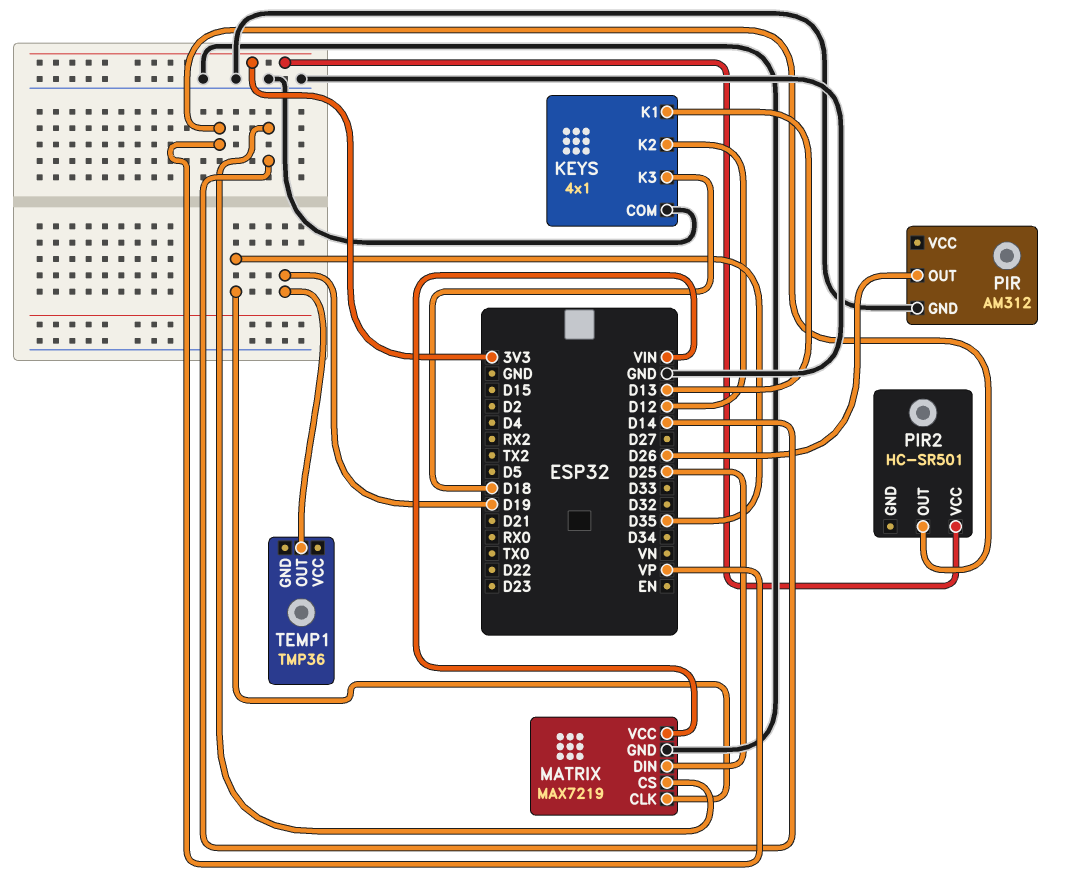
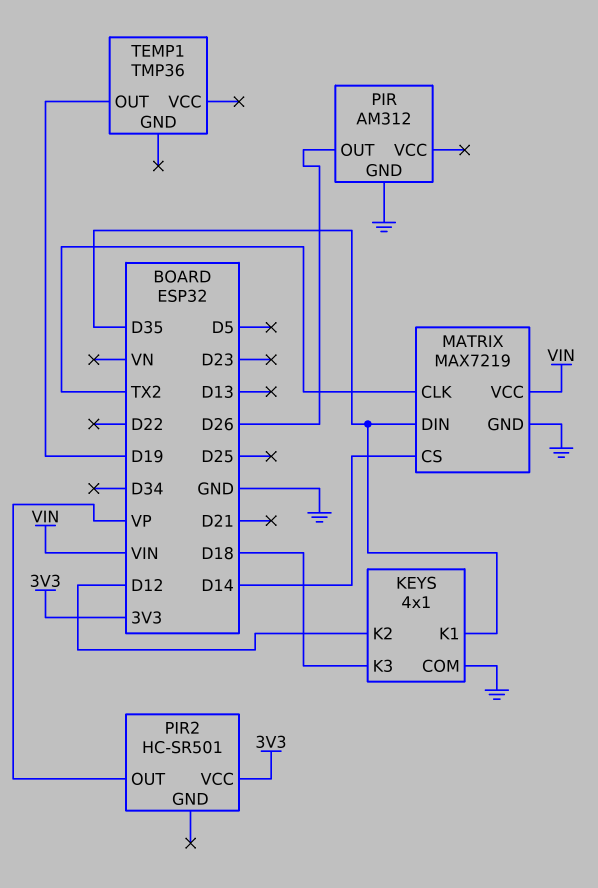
KEYS pin K1: D13 -> D35
MATRIX pin CLK: D35 -> TX2
MATRIX pin DIN: D25 -> D35

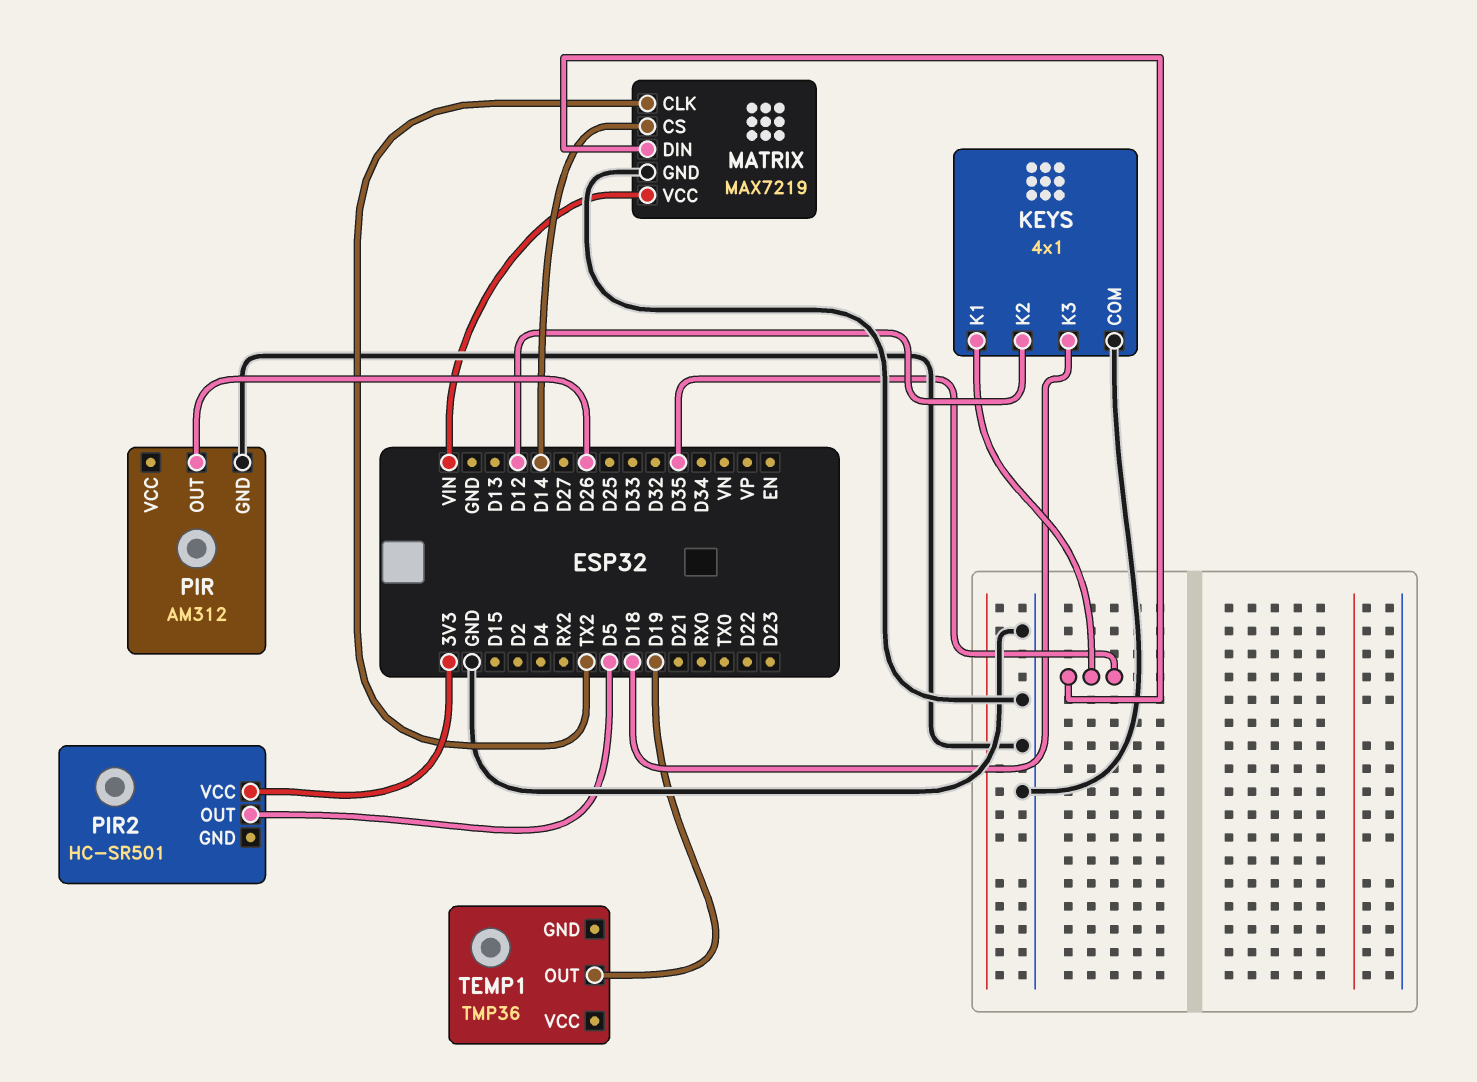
PIR2 pin OUT: VP -> D5

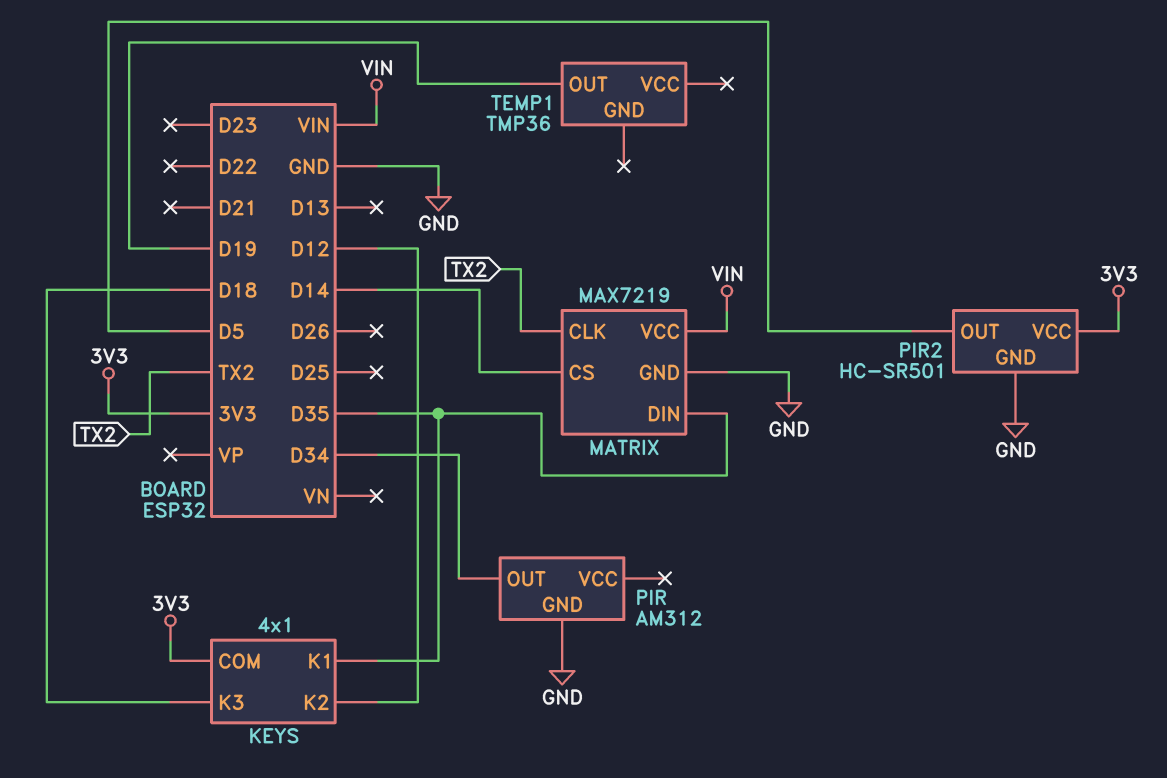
KEYS pin COM: GND -> 3V3
PIR pin OUT: D26 -> D34
PIR2 pin GND: none -> GND

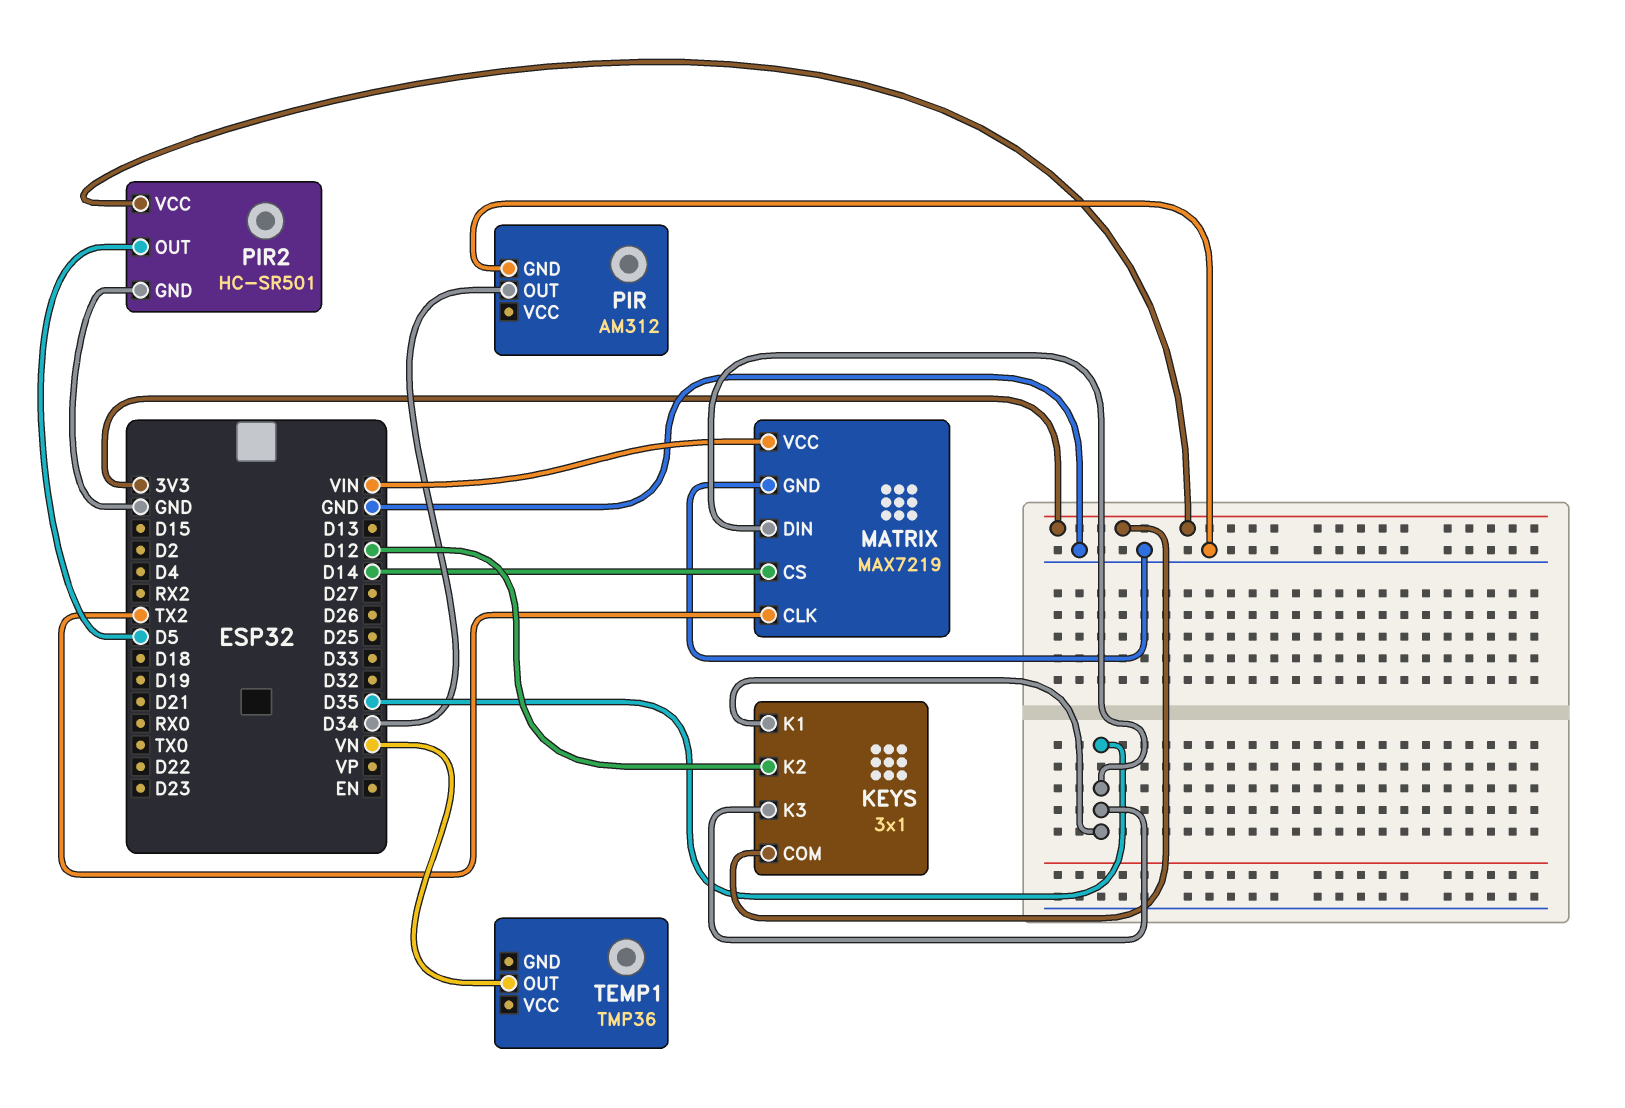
KEYS: 4x1 -> 3x1
KEYS pin K3: D18 -> D35
TEMP1 pin OUT: D19 -> VN

